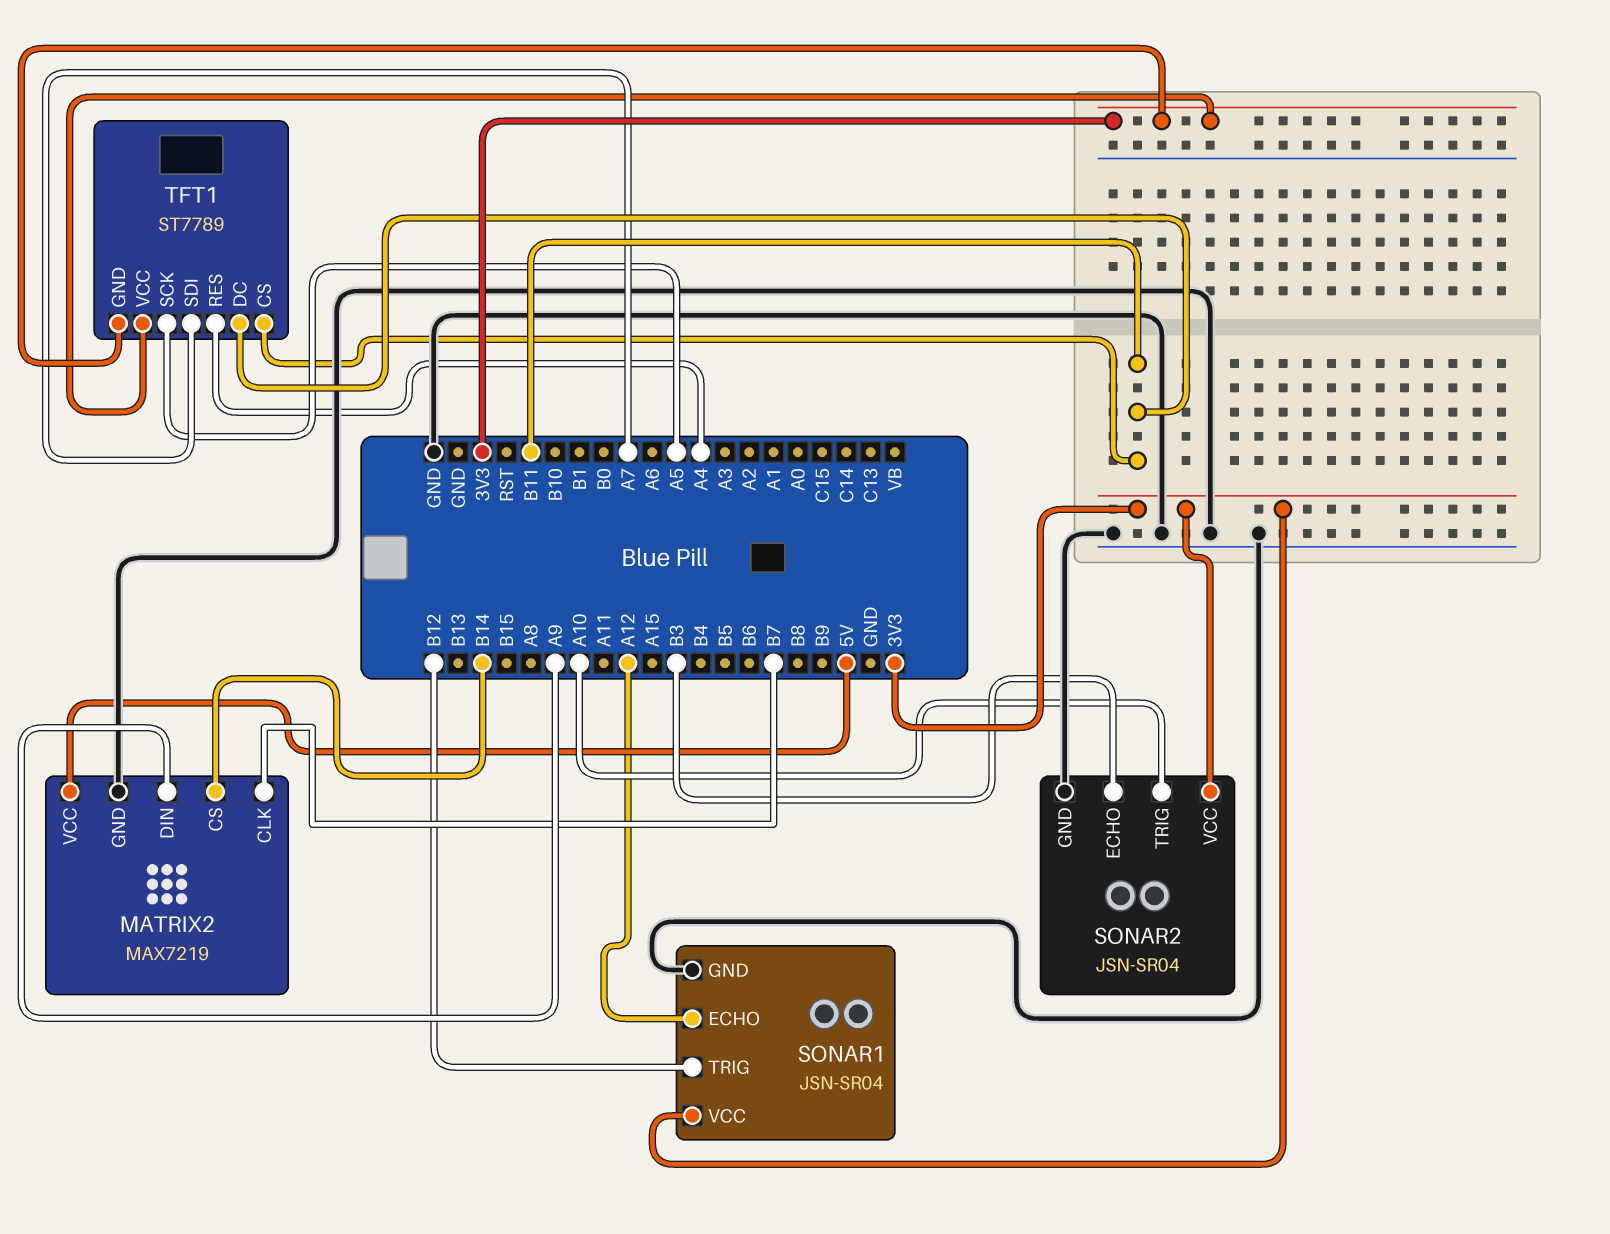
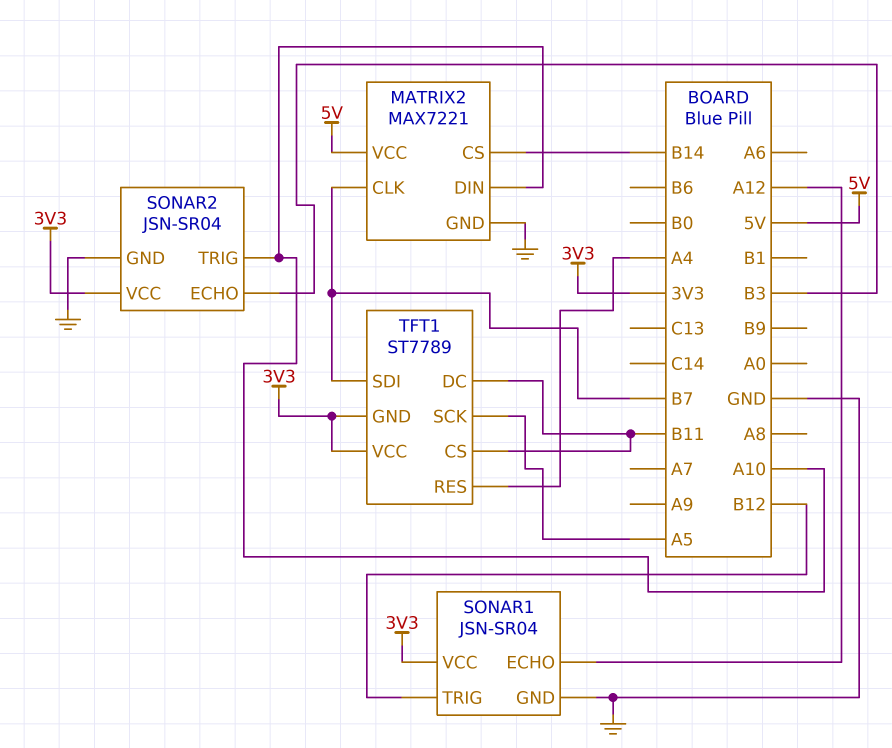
MATRIX2: MAX7219 -> MAX7221
MATRIX2 pin DIN: A9 -> A10
TFT1 pin SDI: A7 -> B7

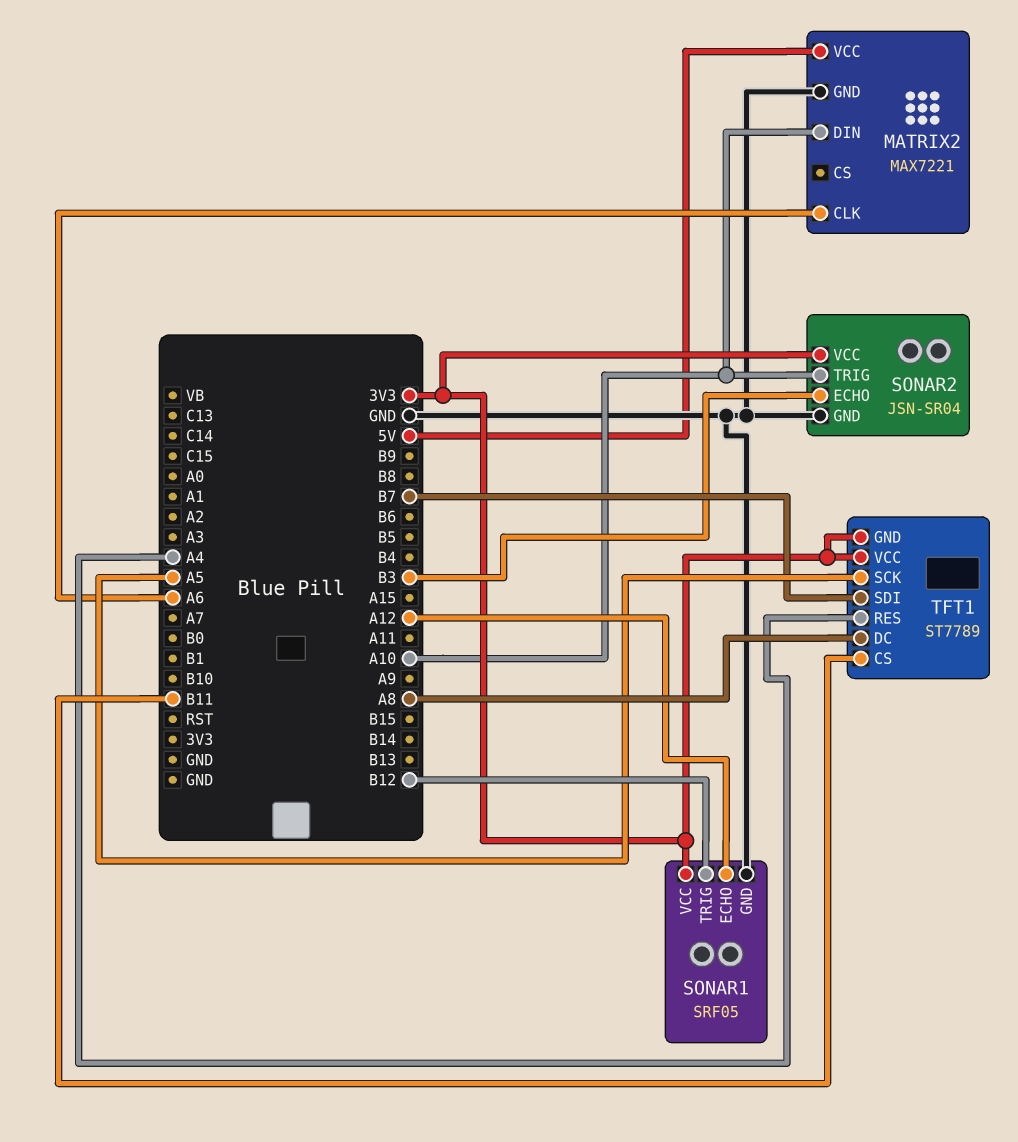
MATRIX2 pin CLK: B7 -> A6
MATRIX2 pin CS: B14 -> none
SONAR1: JSN-SR04 -> SRF05
TFT1 pin DC: B11 -> A8

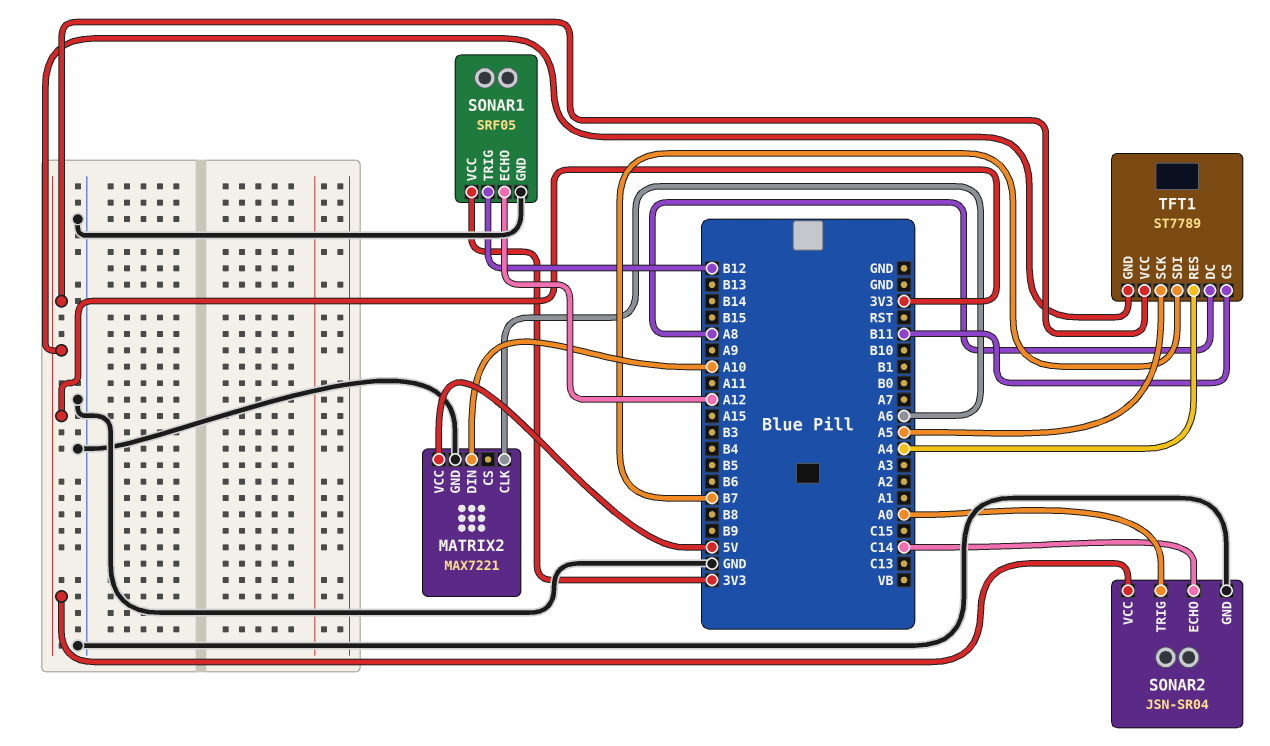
SONAR2 pin ECHO: B3 -> C14
SONAR2 pin TRIG: A10 -> A0

